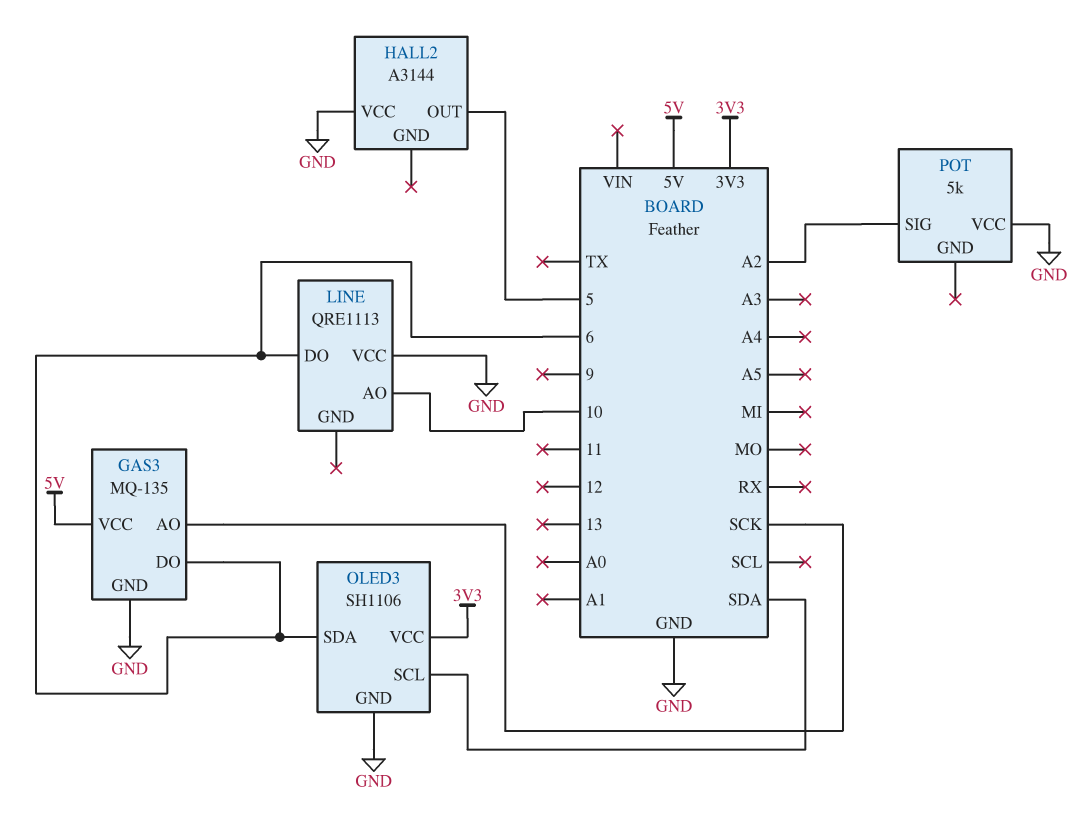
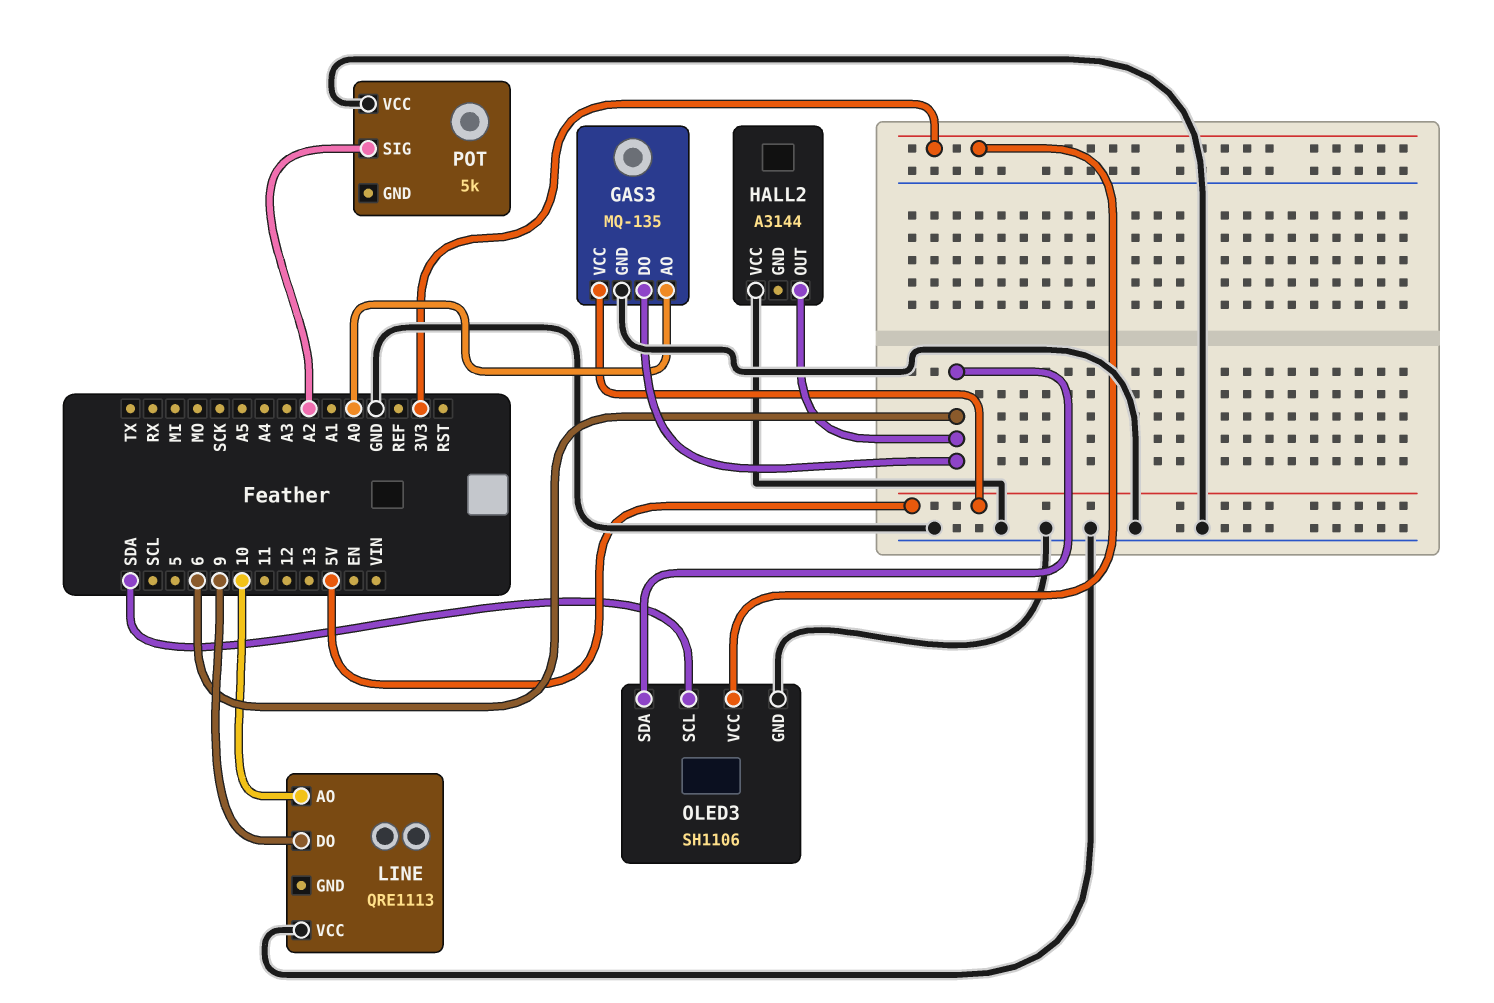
GAS3 pin AO: SCK -> A0
HALL2 pin OUT: 5 -> 6
LINE pin DO: 6 -> 9

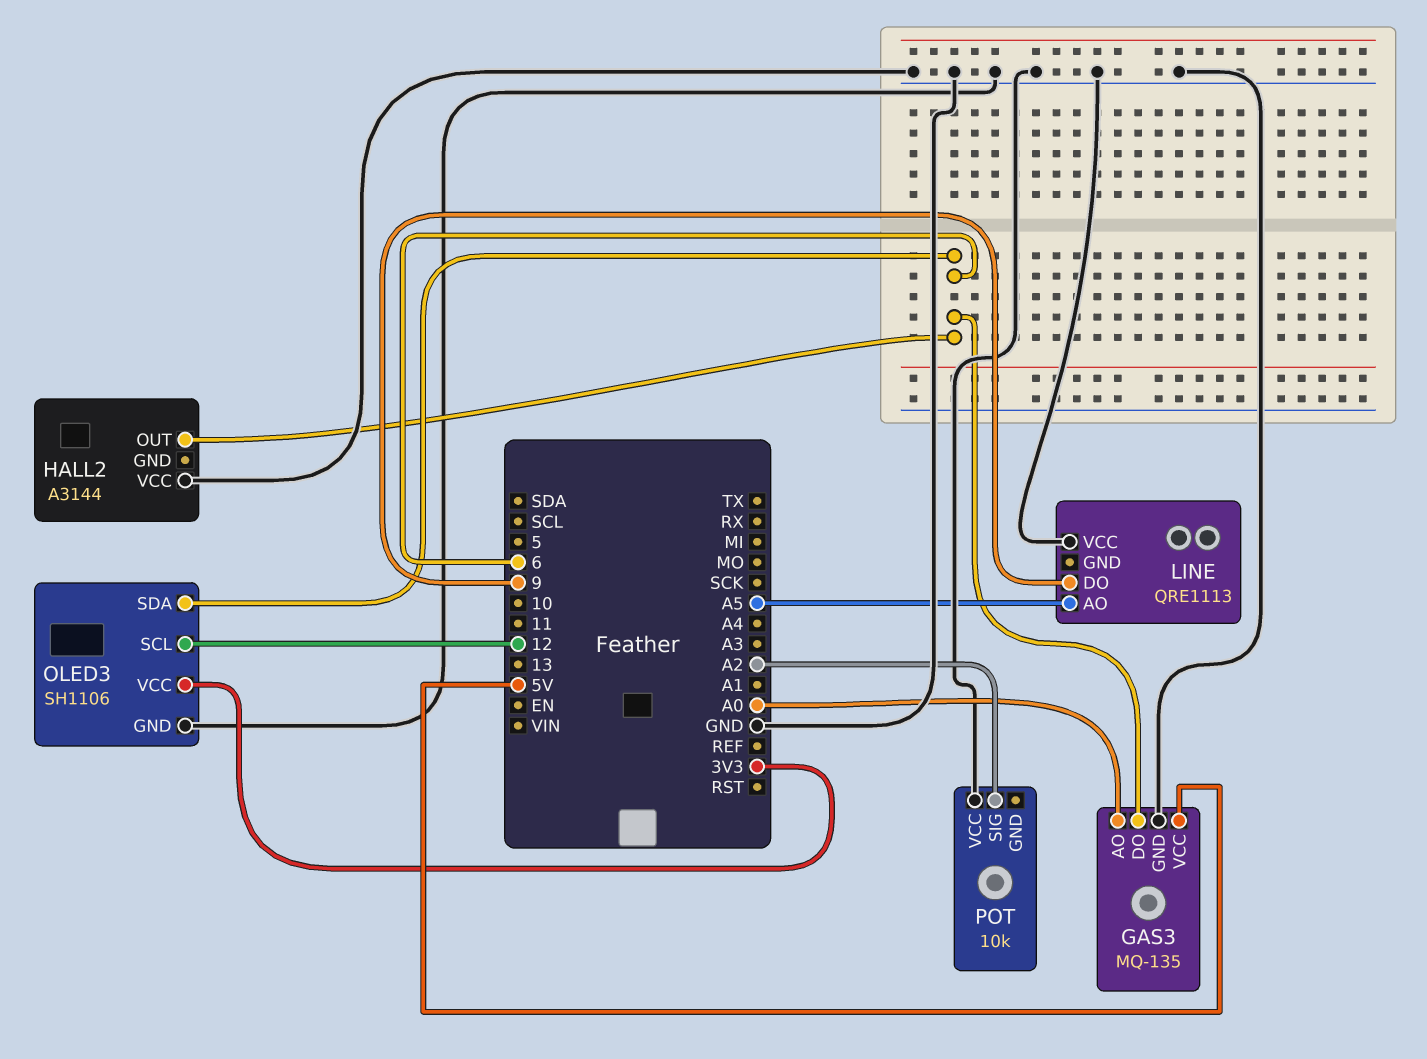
LINE pin AO: 10 -> A5
OLED3 pin SCL: SDA -> 12
POT: 5k -> 10k

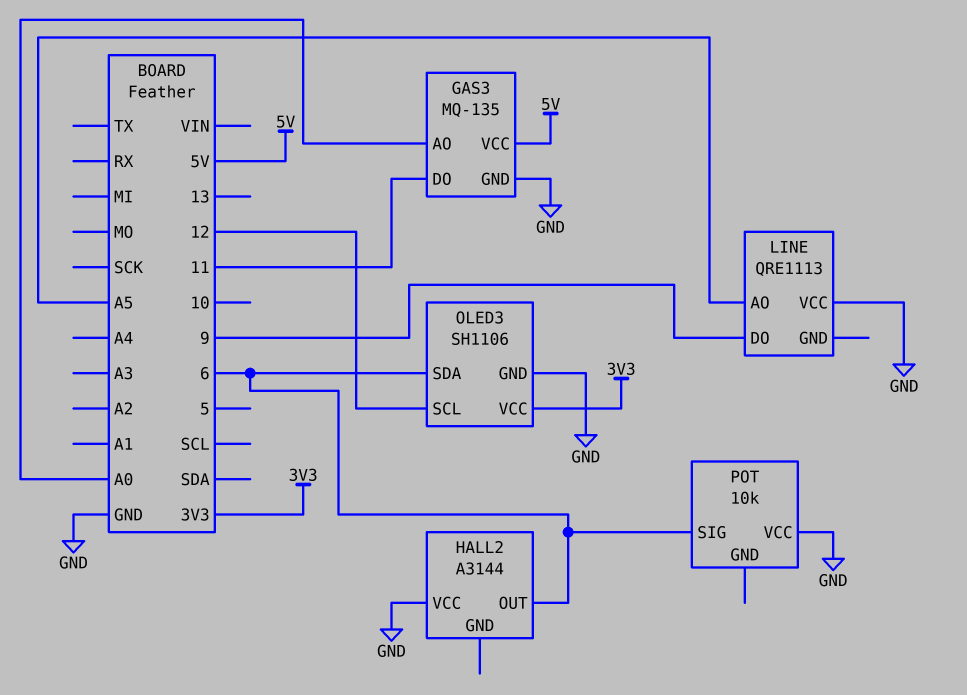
GAS3 pin DO: 6 -> 11
POT pin SIG: A2 -> 6

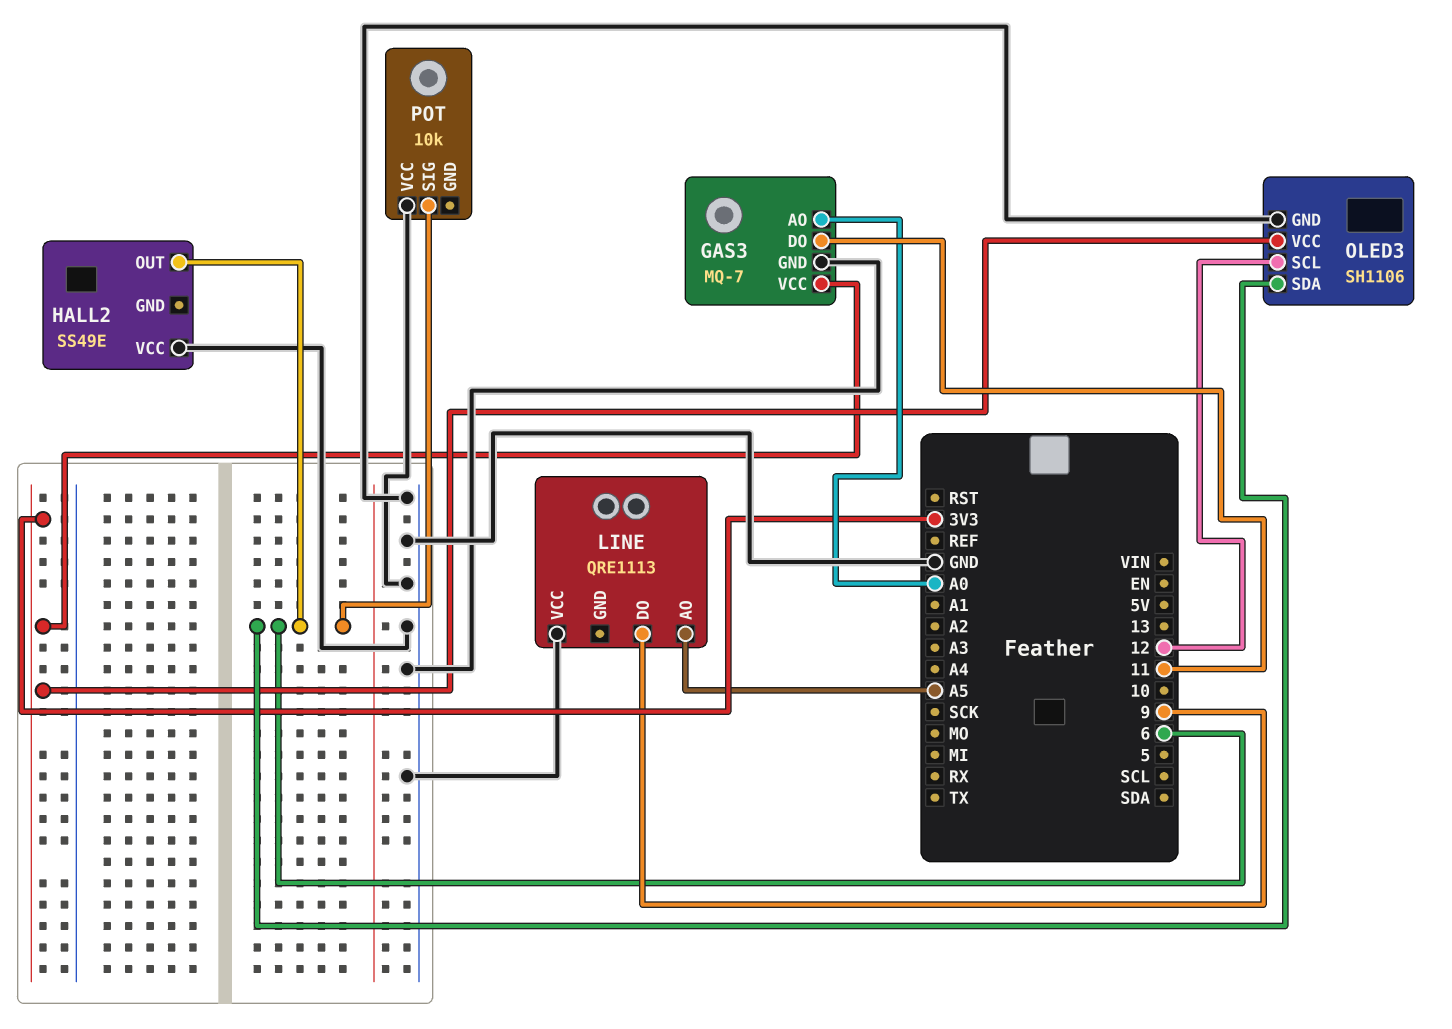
GAS3: MQ-135 -> MQ-7
GAS3 pin VCC: 5V -> 3V3
HALL2: A3144 -> SS49E

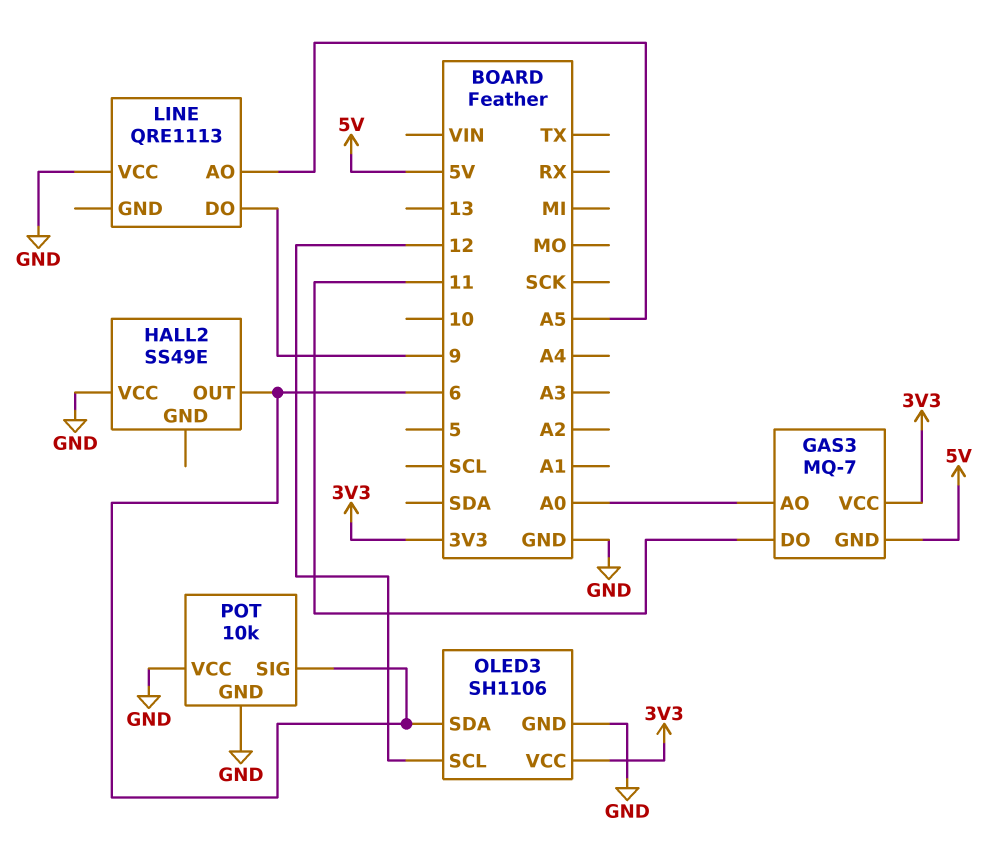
GAS3 pin GND: GND -> 5V
POT pin GND: none -> GND

